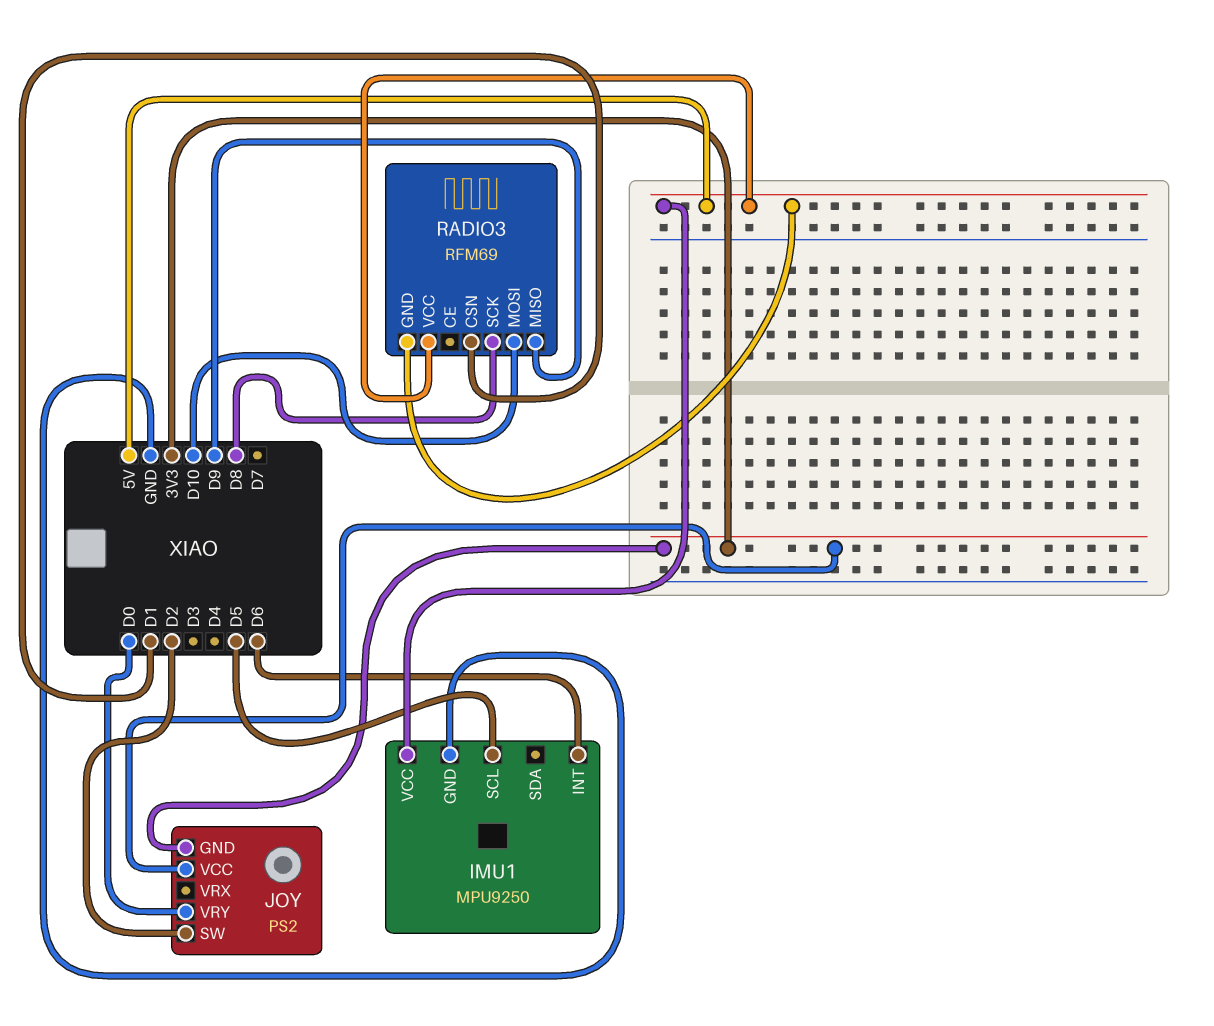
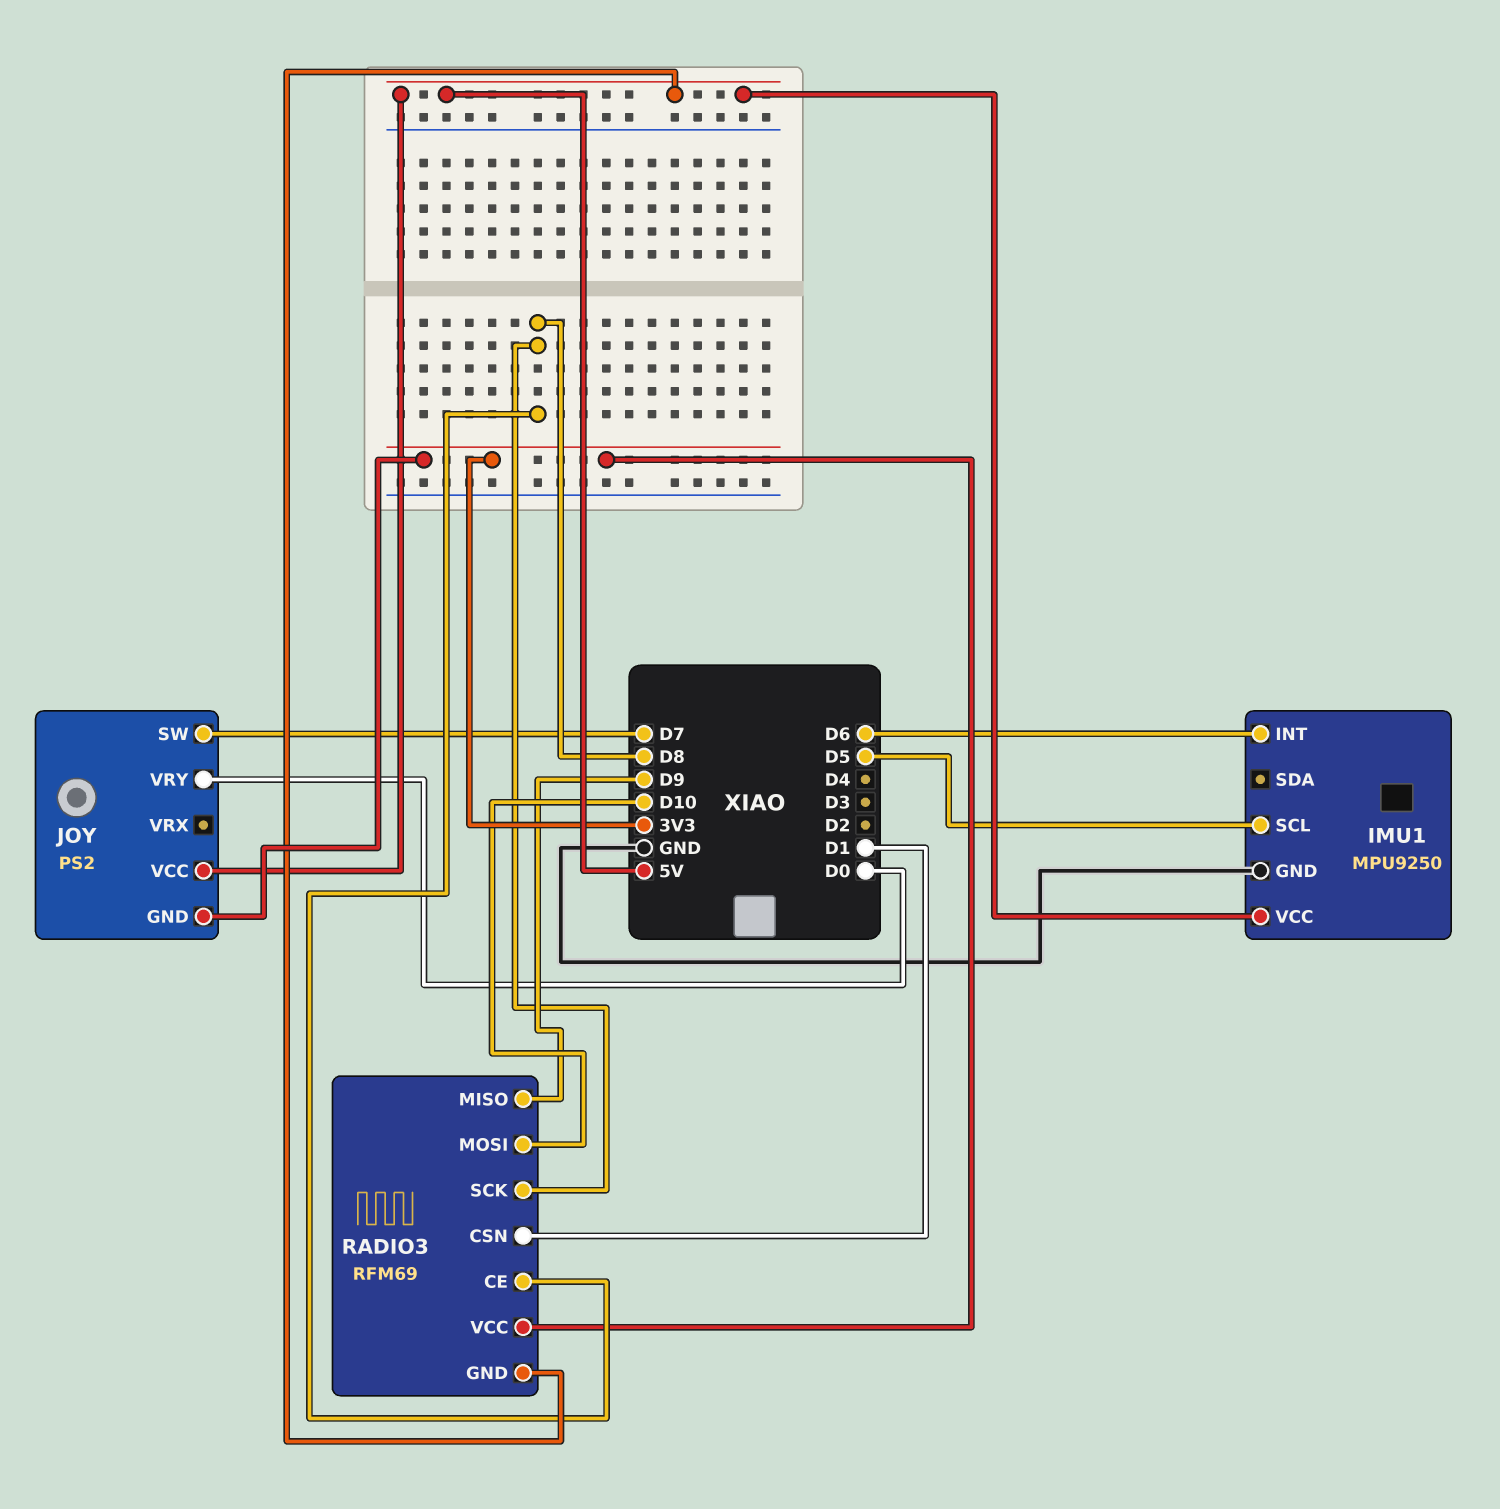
JOY pin SW: D2 -> D7
JOY pin VCC: 3V3 -> 5V
RADIO3 pin CE: none -> D8
RADIO3 pin VCC: 5V -> 3V3

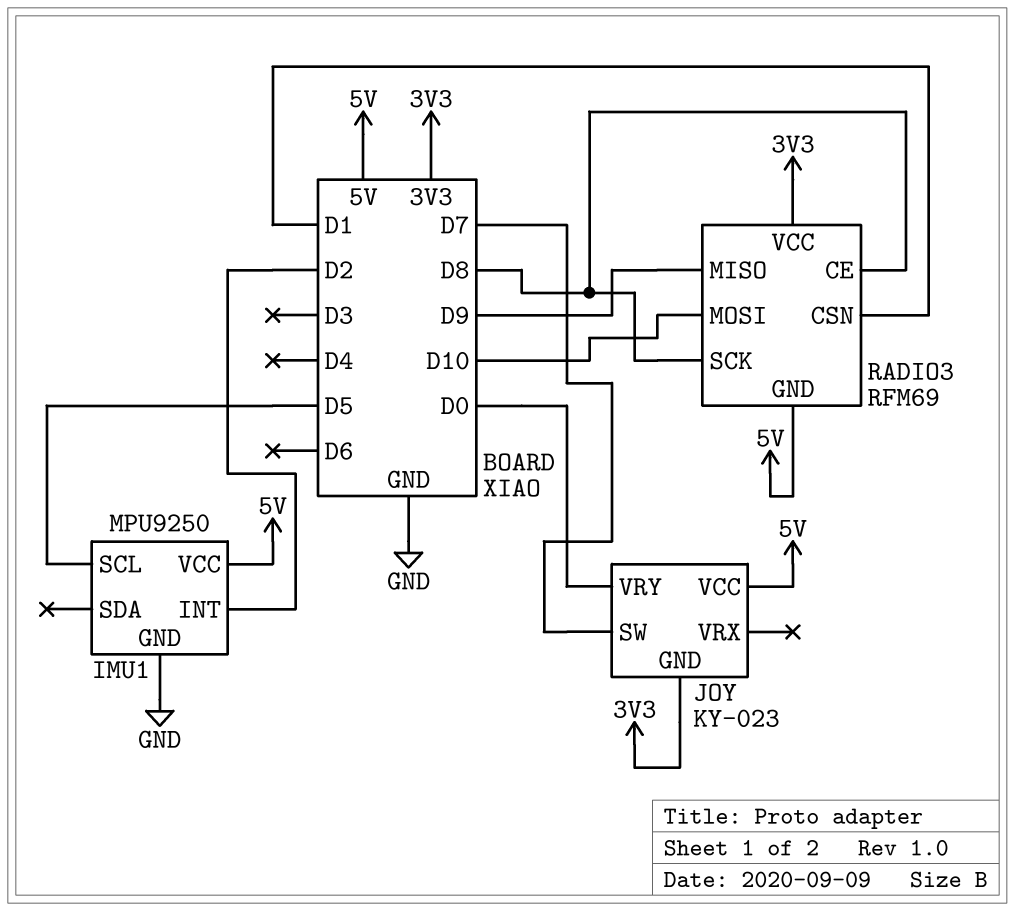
IMU1 pin INT: D6 -> D2
JOY: PS2 -> KY-023

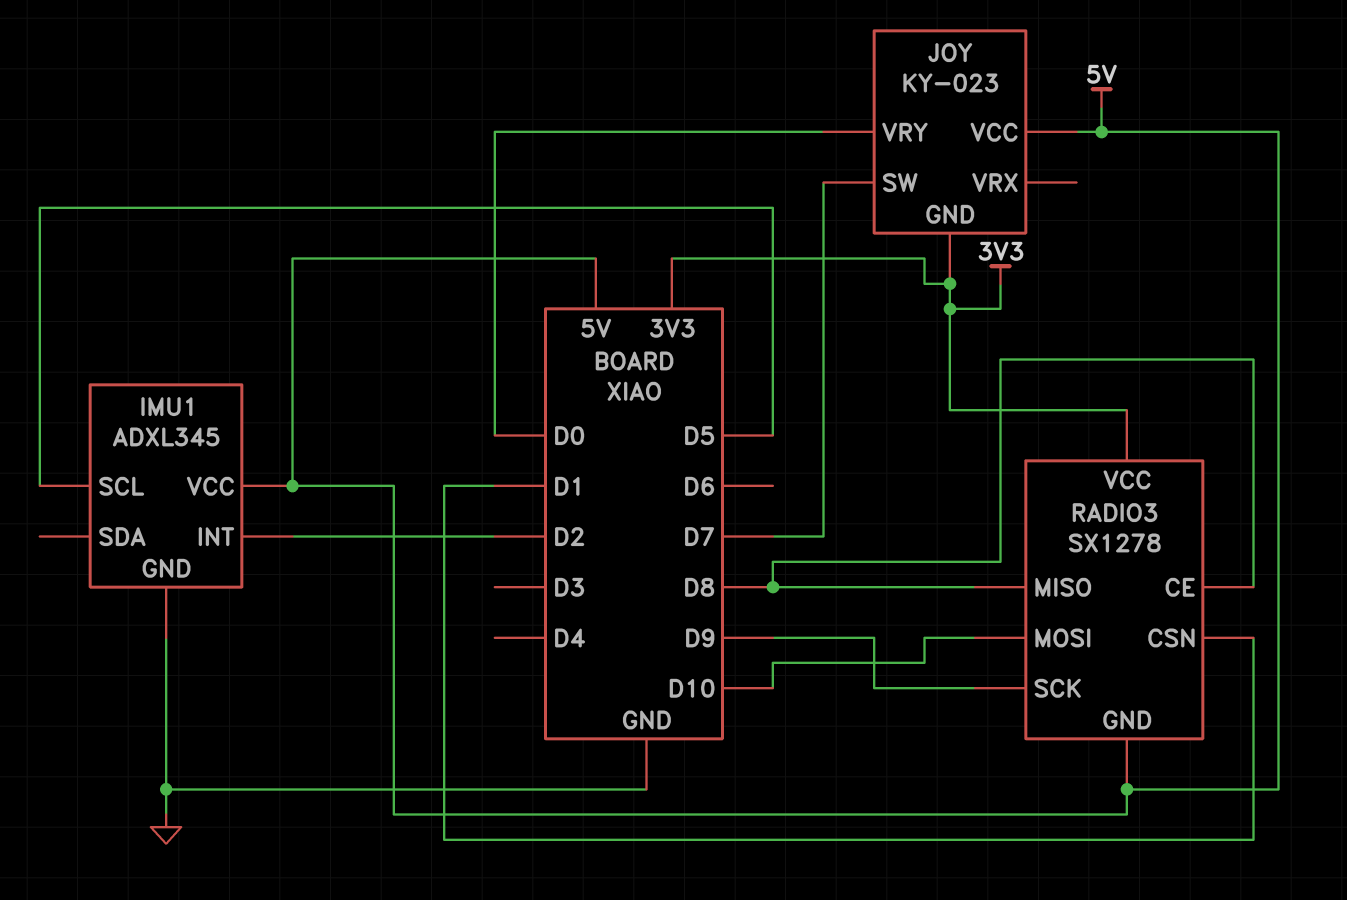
IMU1: MPU9250 -> ADXL345
RADIO3: RFM69 -> SX1278
RADIO3 pin MISO: D9 -> D8
RADIO3 pin SCK: D8 -> D9

